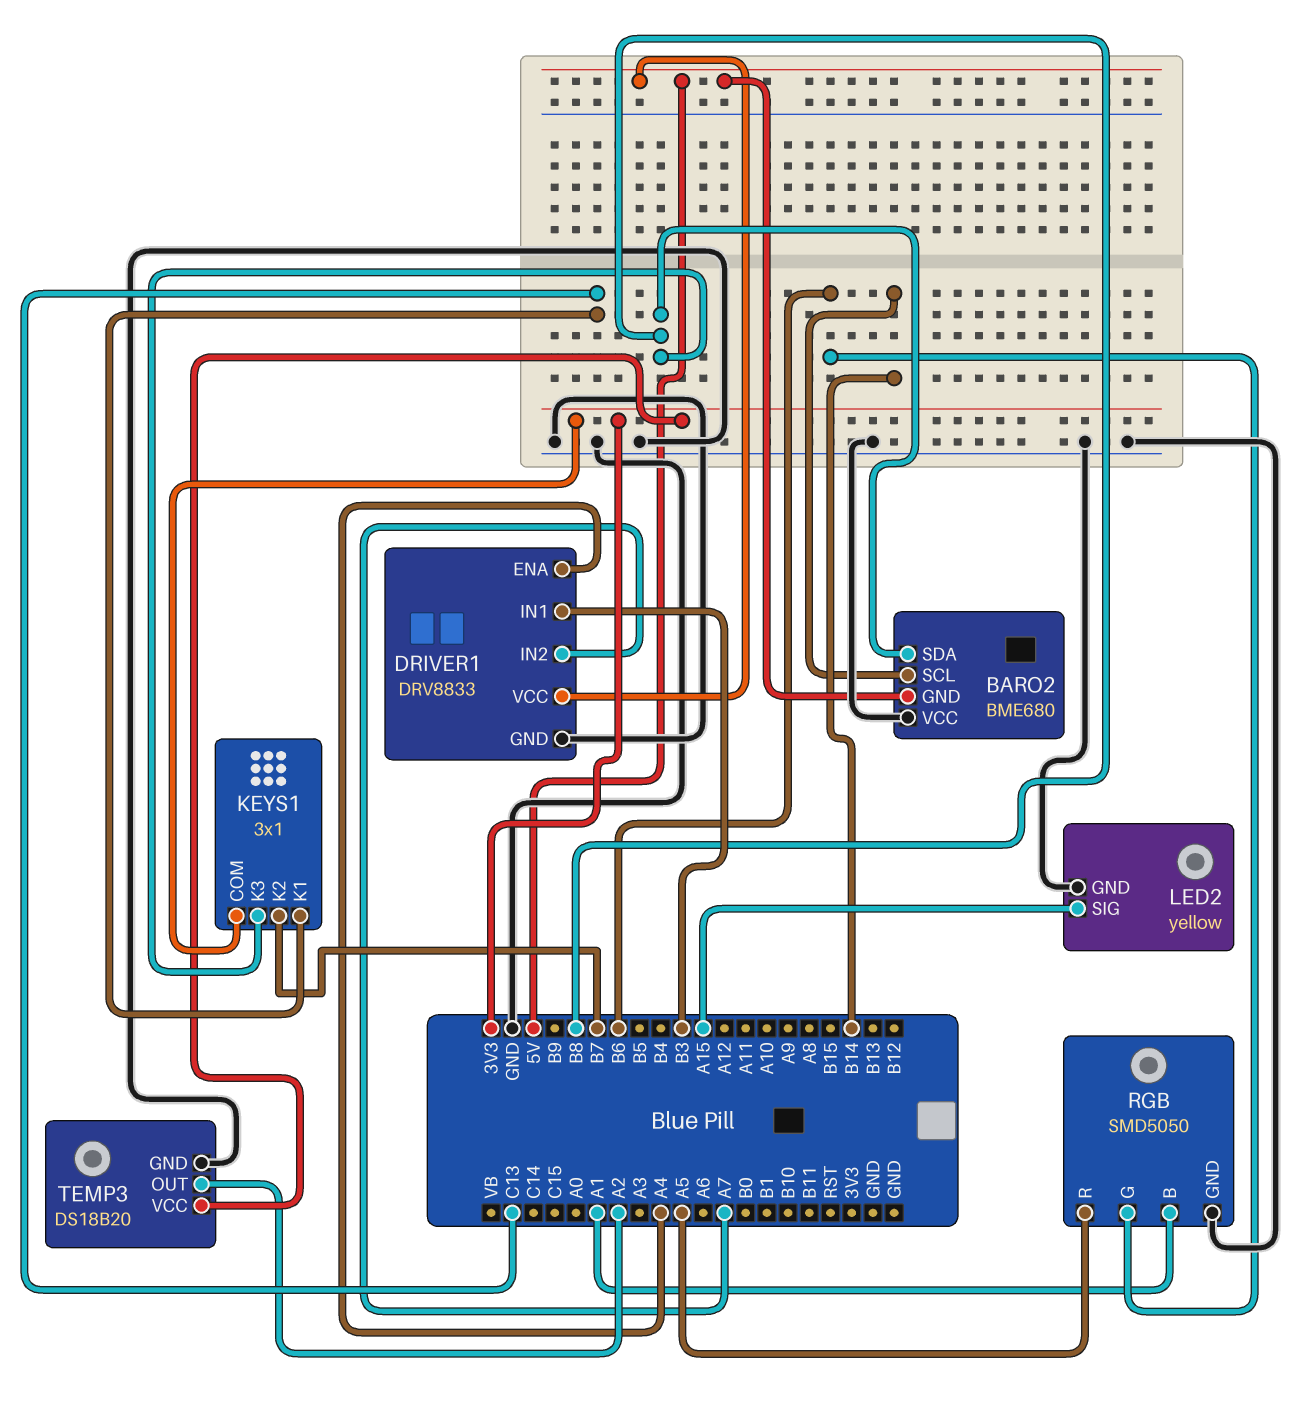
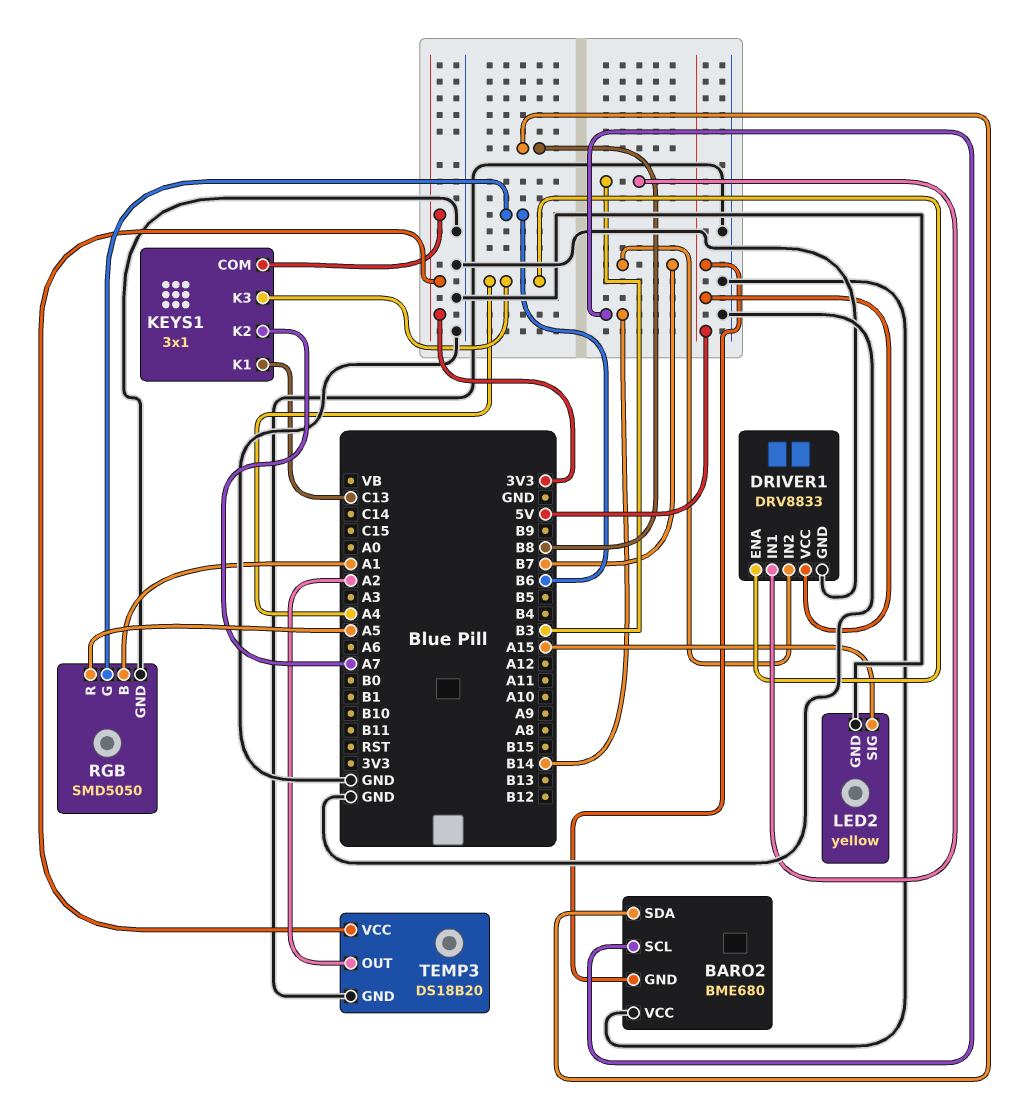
DRIVER1 pin IN2: A7 -> B7
KEYS1 pin K2: B7 -> A7
KEYS1 pin K3: B8 -> A4

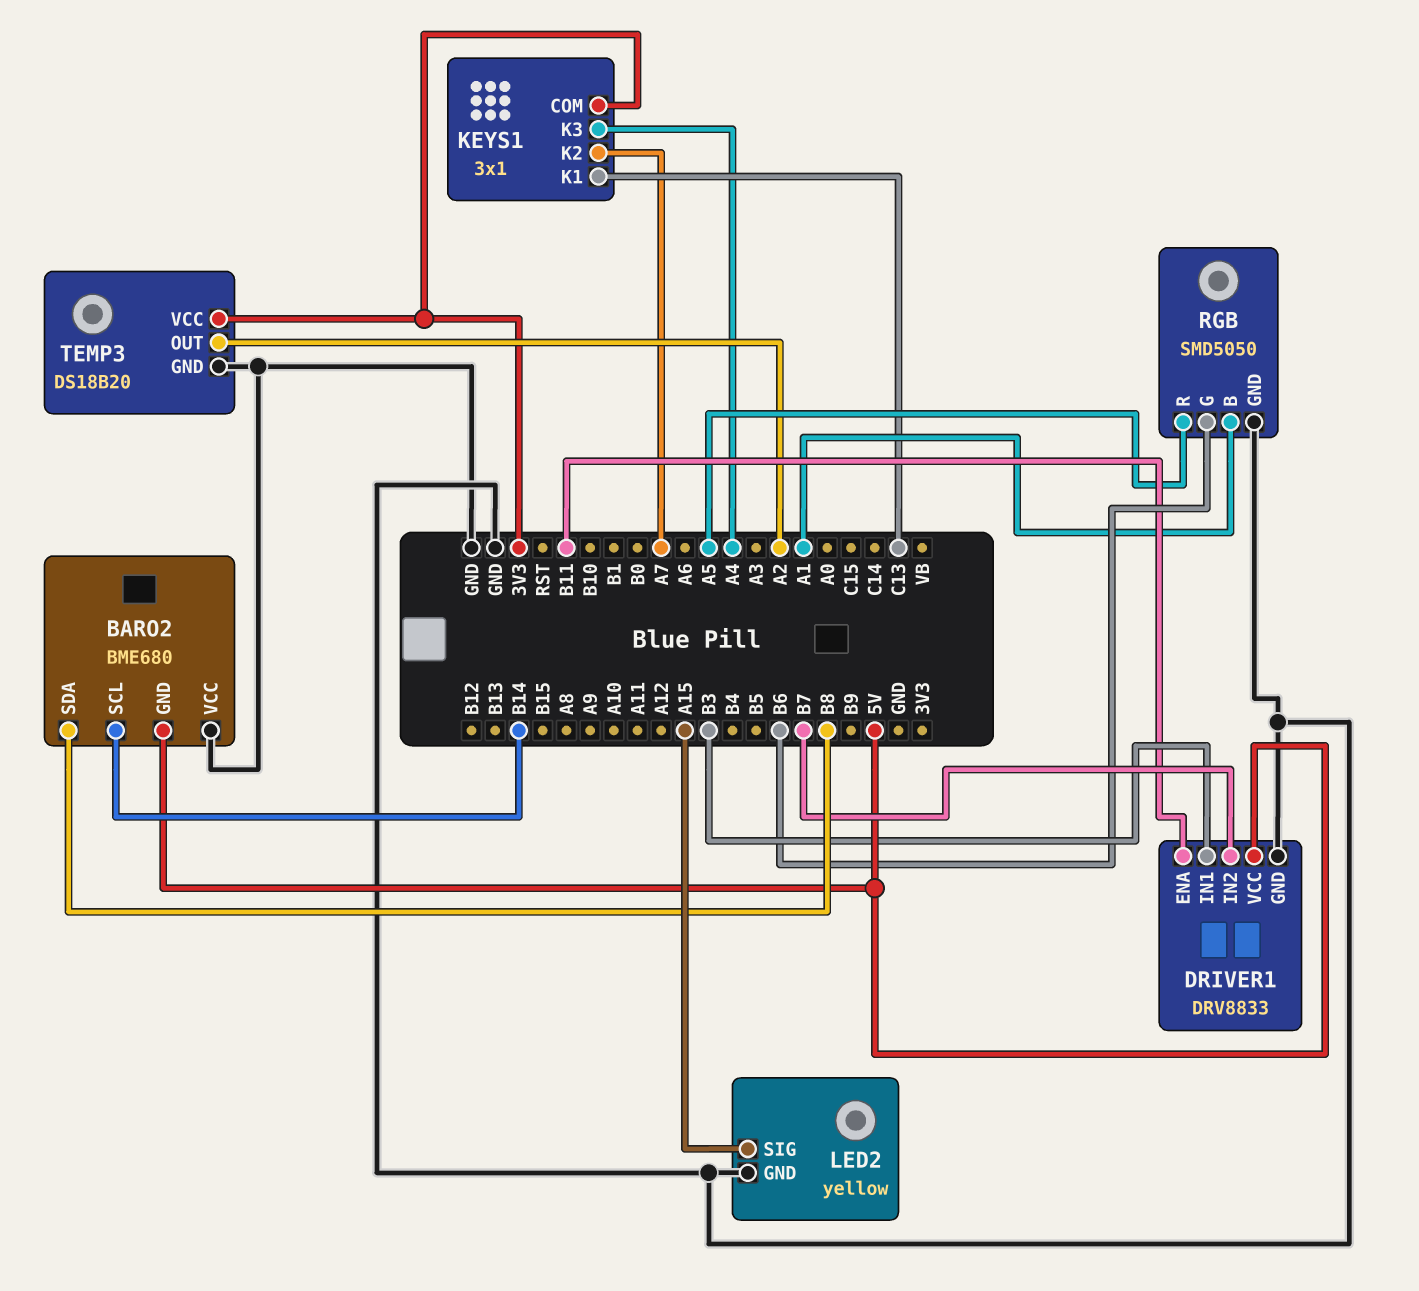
DRIVER1 pin ENA: A4 -> B11

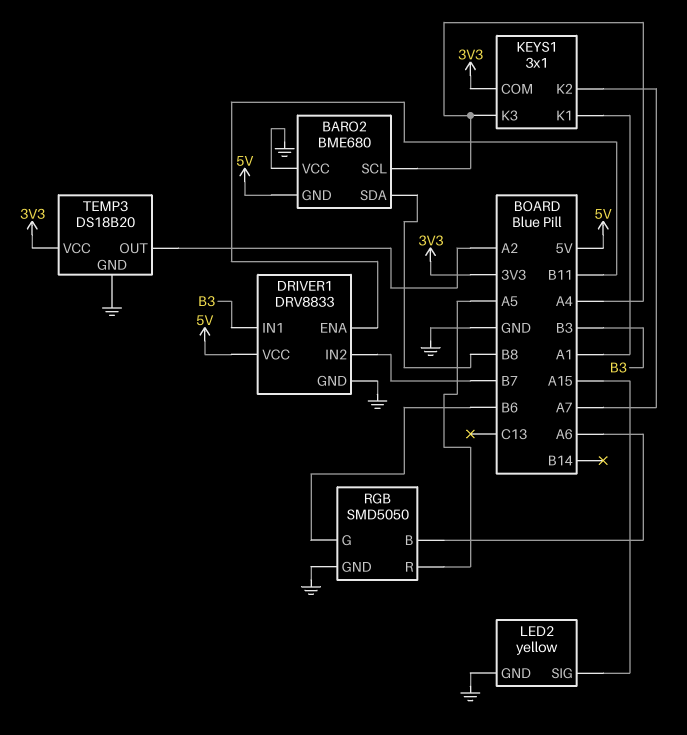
BARO2 pin SCL: B14 -> A4
KEYS1 pin K1: C13 -> A1
RGB pin B: A1 -> A6

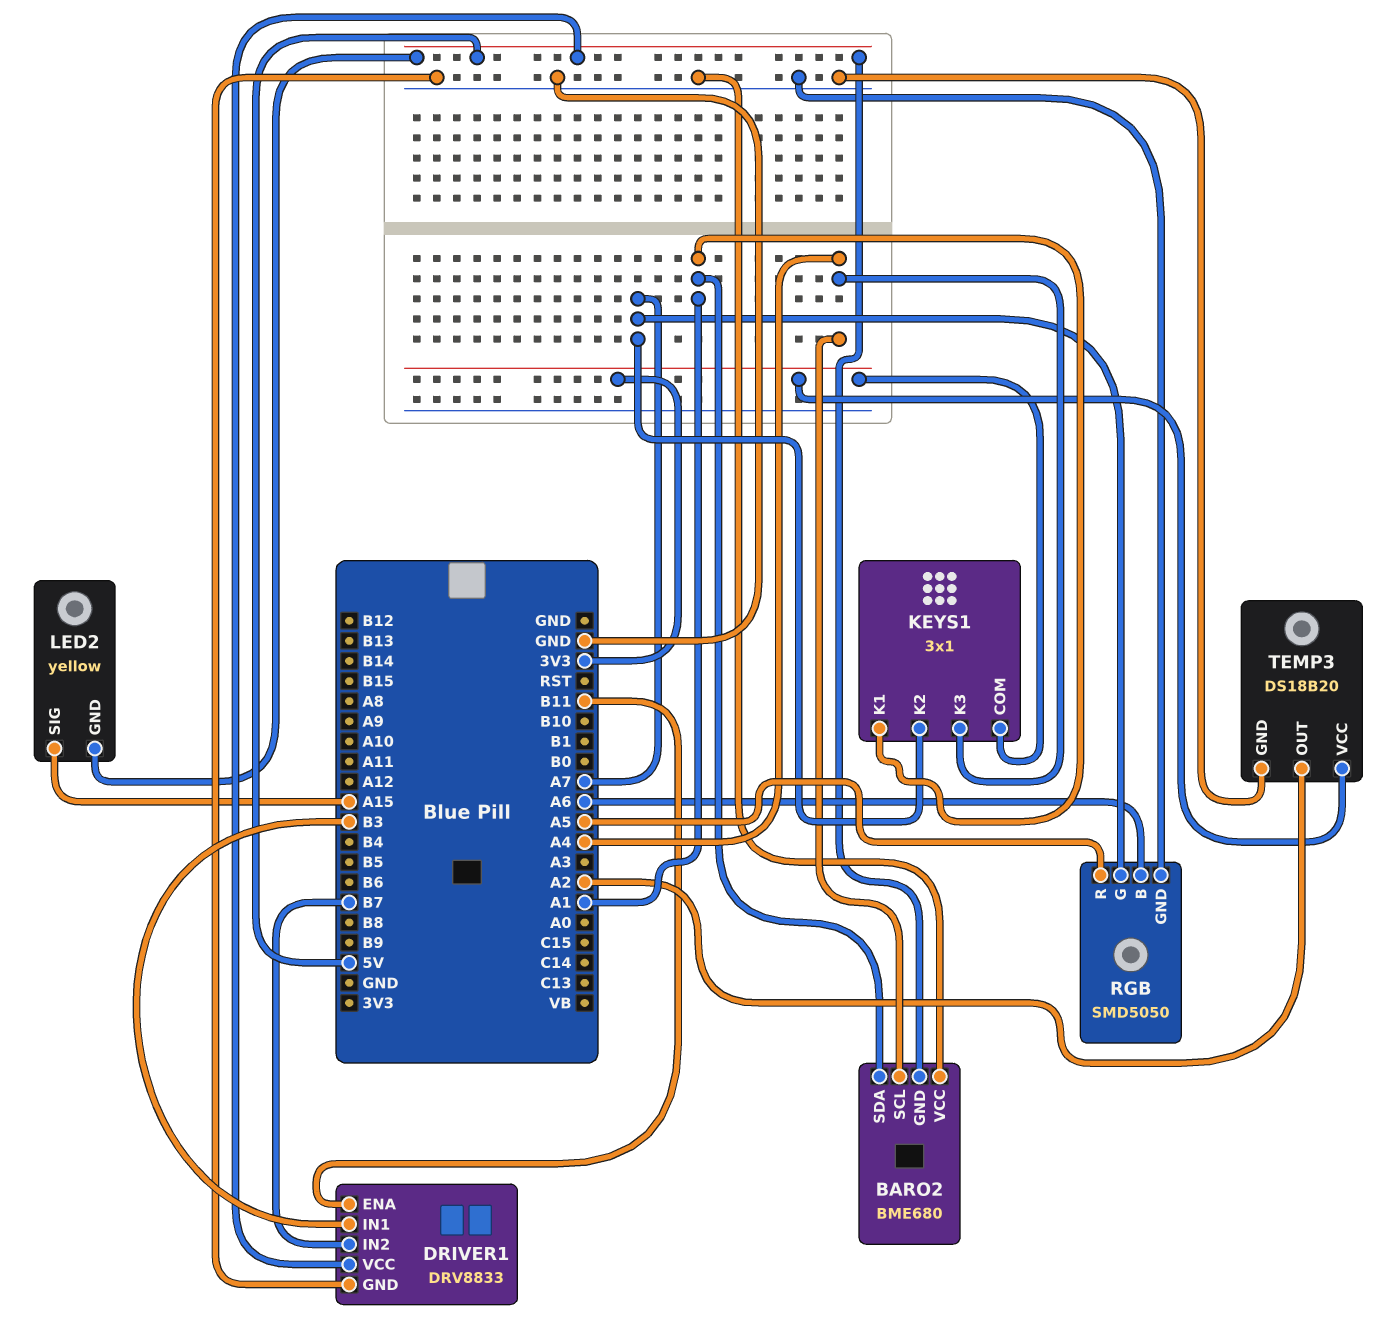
BARO2 pin SDA: B8 -> A1
LED2 pin GND: GND -> 5V
RGB pin G: B6 -> A7

